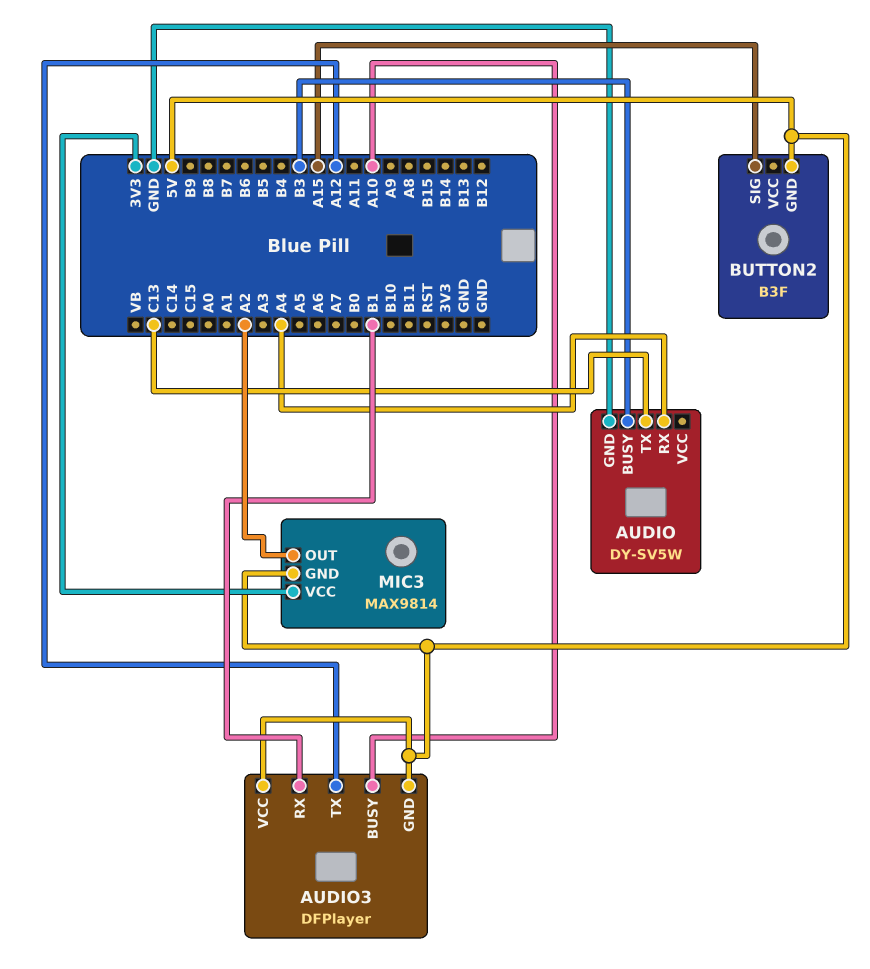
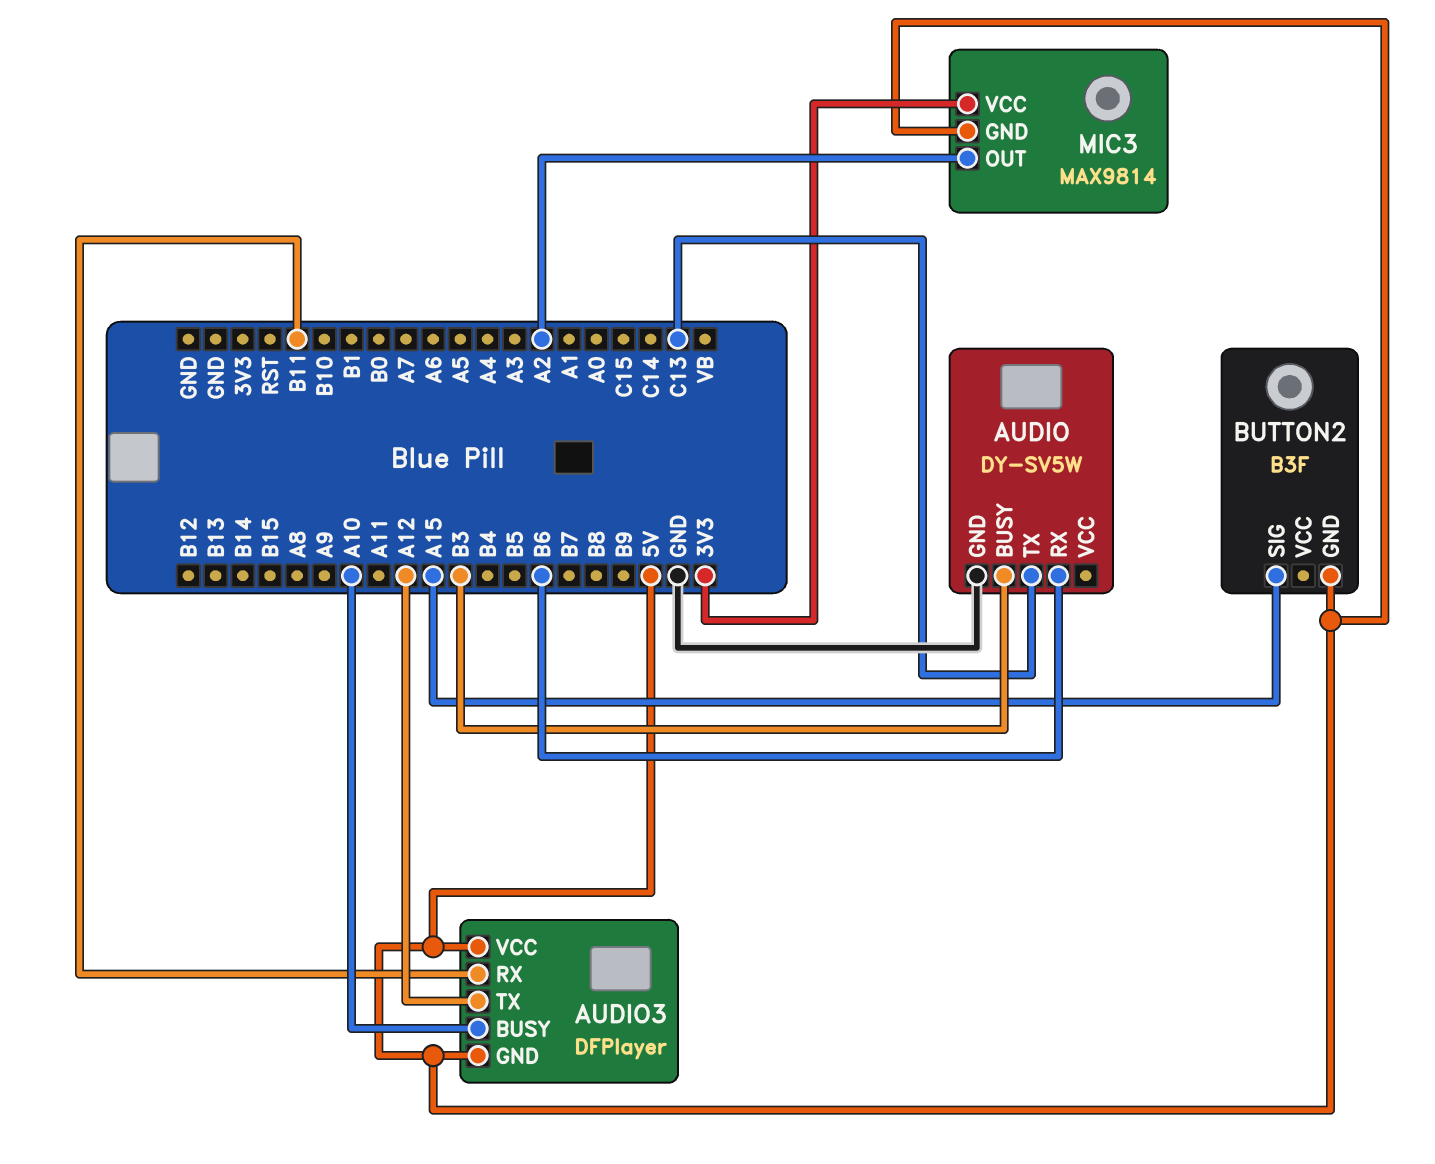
AUDIO pin RX: A4 -> B6
AUDIO3 pin RX: B1 -> B11

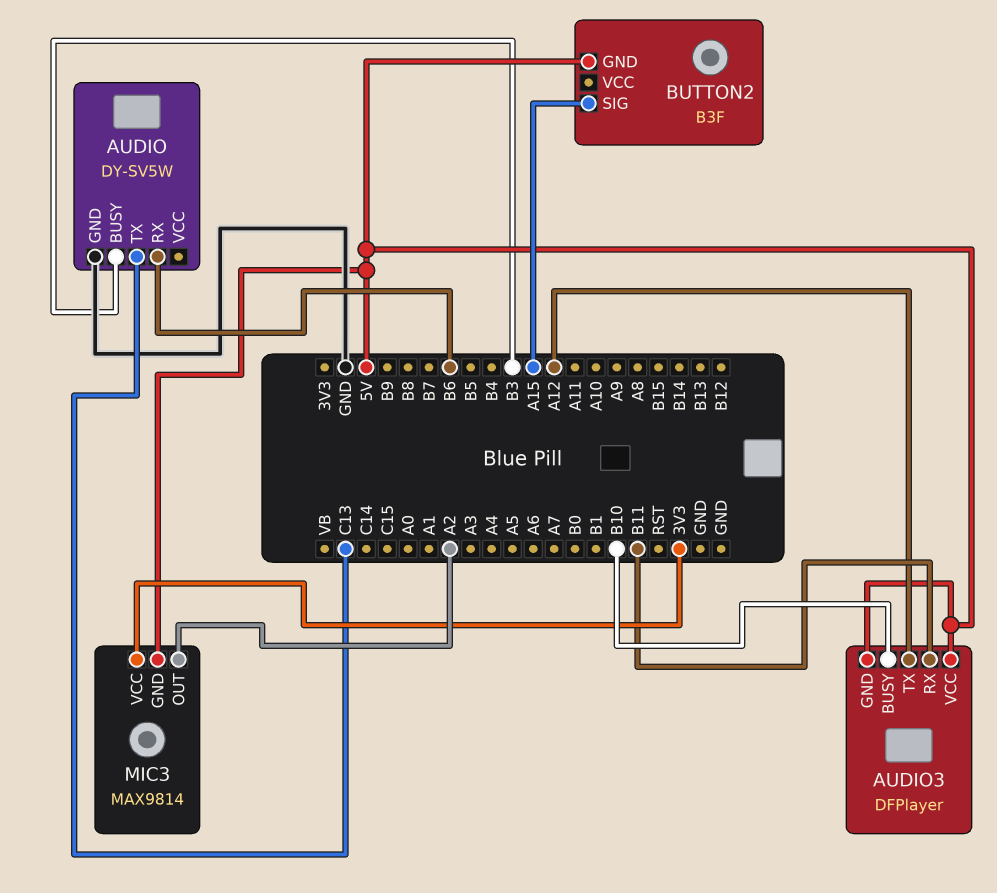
AUDIO3 pin BUSY: A10 -> B10

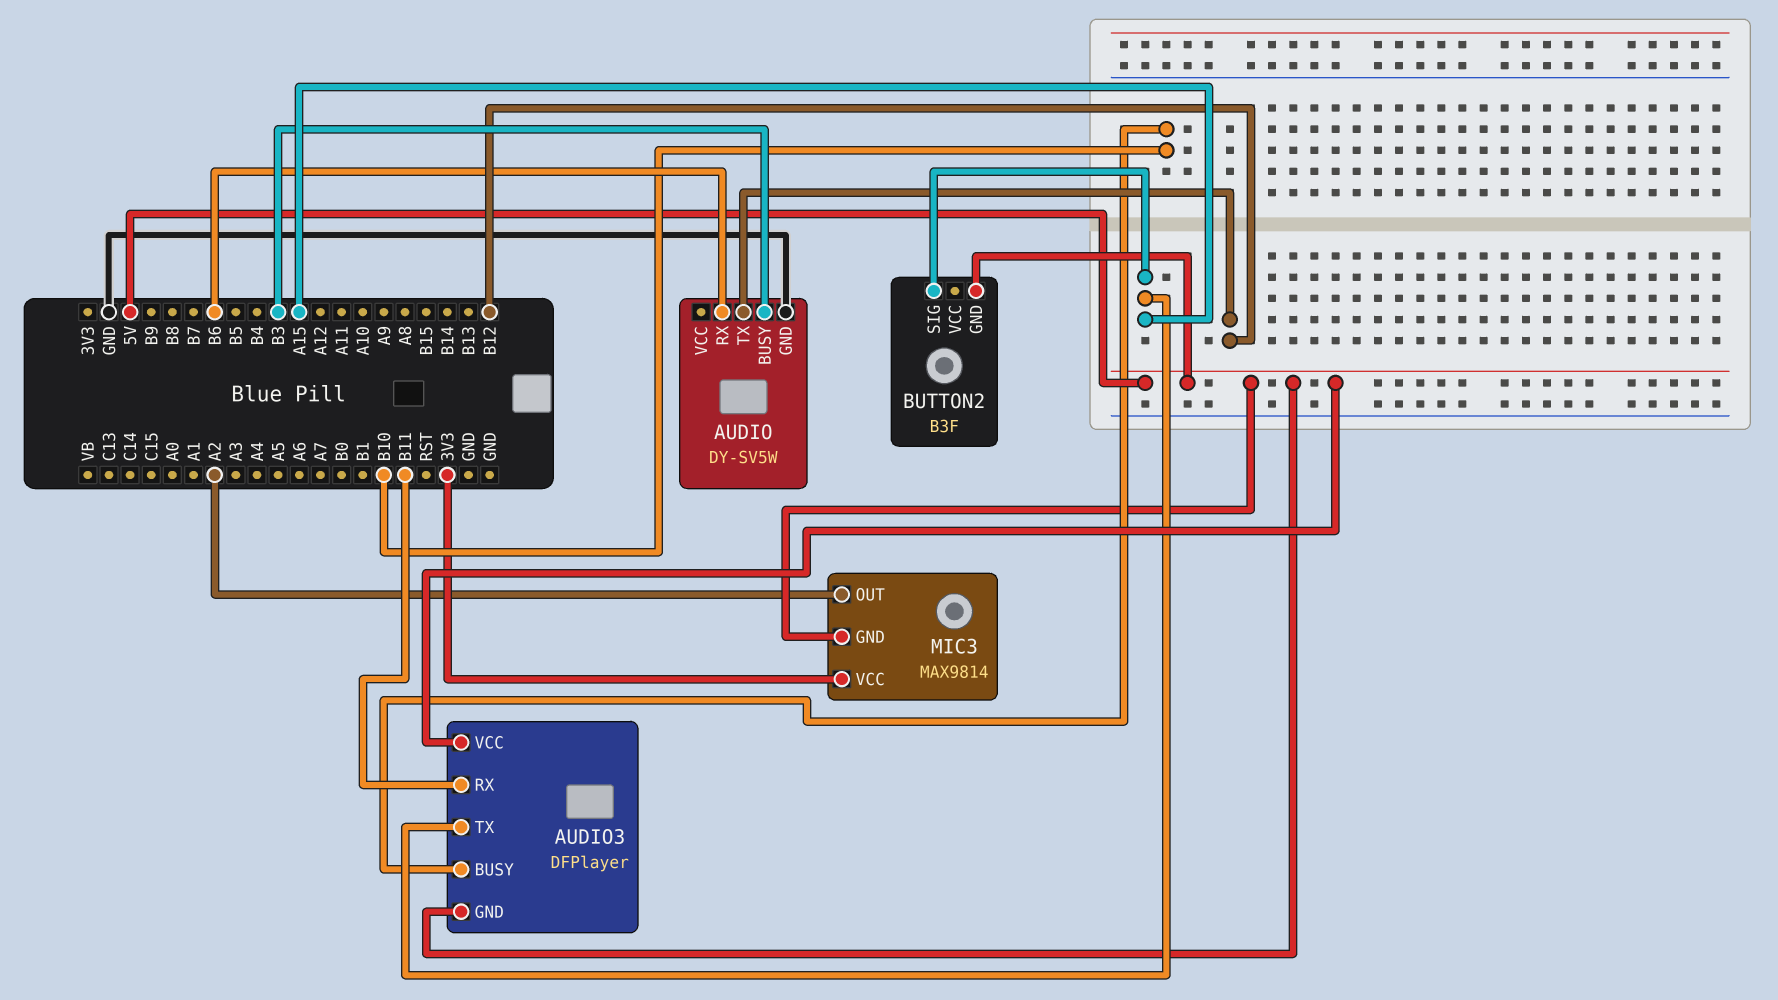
AUDIO pin TX: C13 -> B12
AUDIO3 pin TX: A12 -> A15

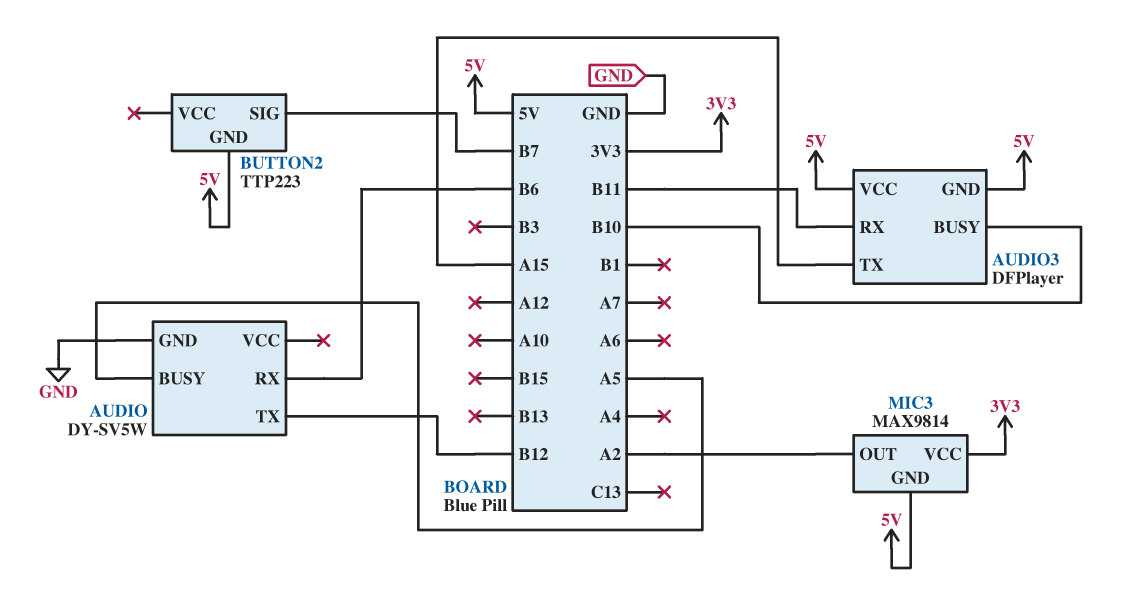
AUDIO pin BUSY: B3 -> A5
BUTTON2: B3F -> TTP223
BUTTON2 pin SIG: A15 -> B7

